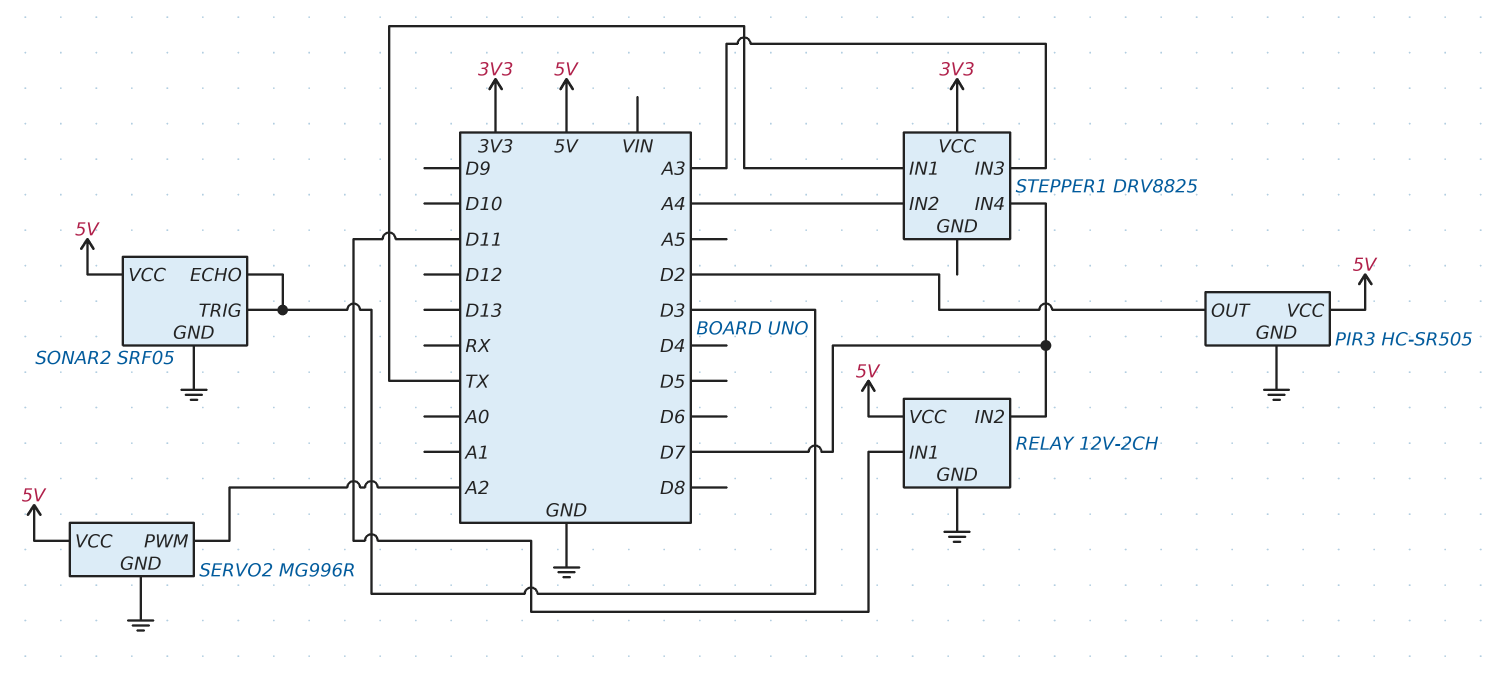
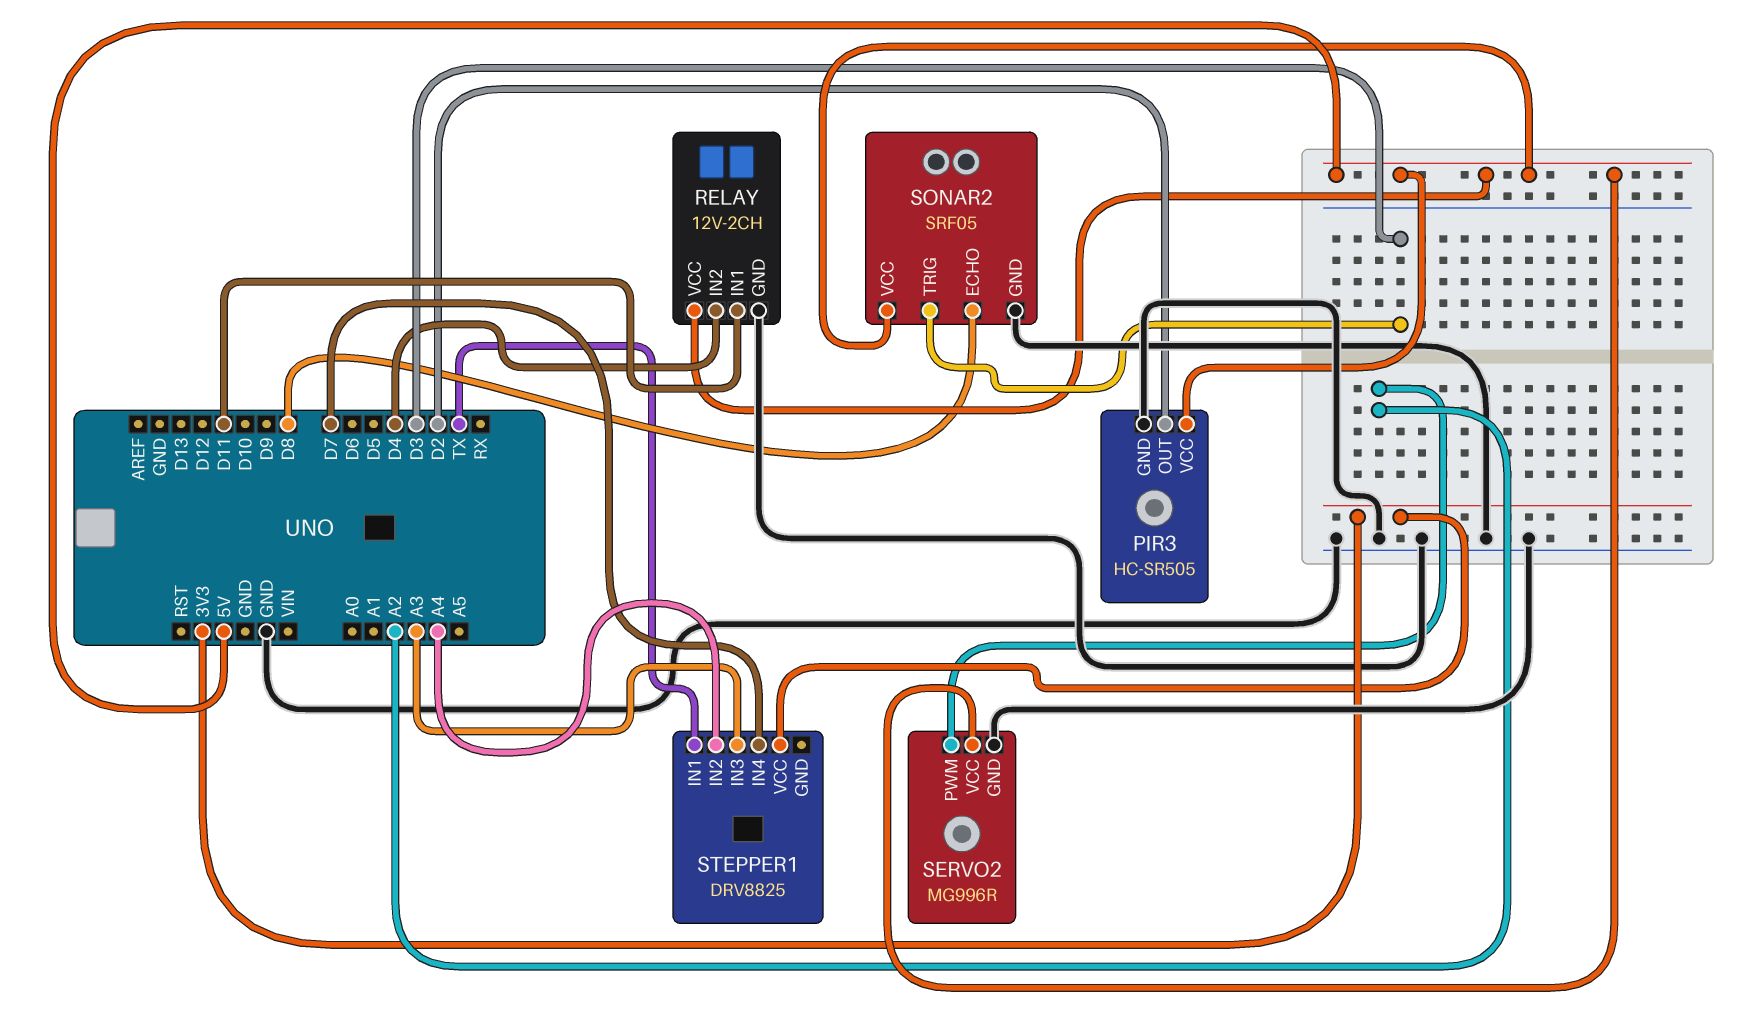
RELAY pin IN2: D7 -> D4
SONAR2 pin ECHO: D3 -> D8

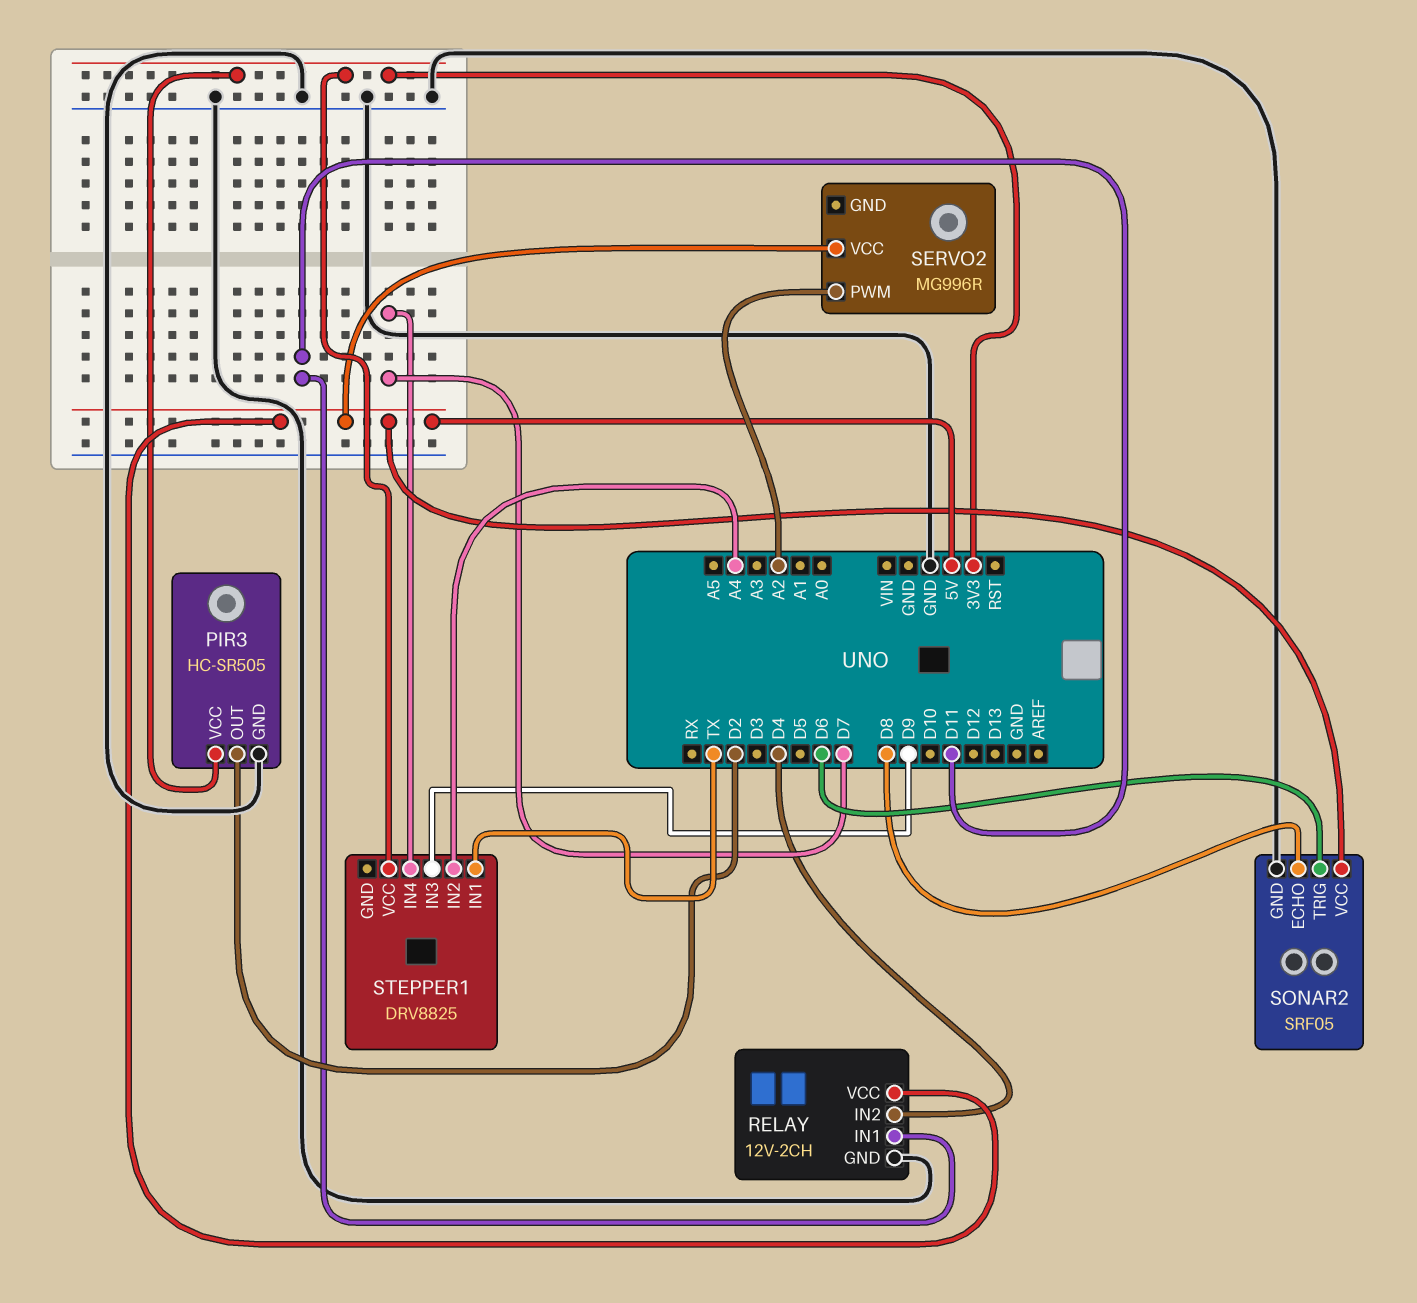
PIR3 pin VCC: 5V -> 3V3
SERVO2 pin GND: GND -> none
SONAR2 pin TRIG: D3 -> D6
STEPPER1 pin IN3: A3 -> D9

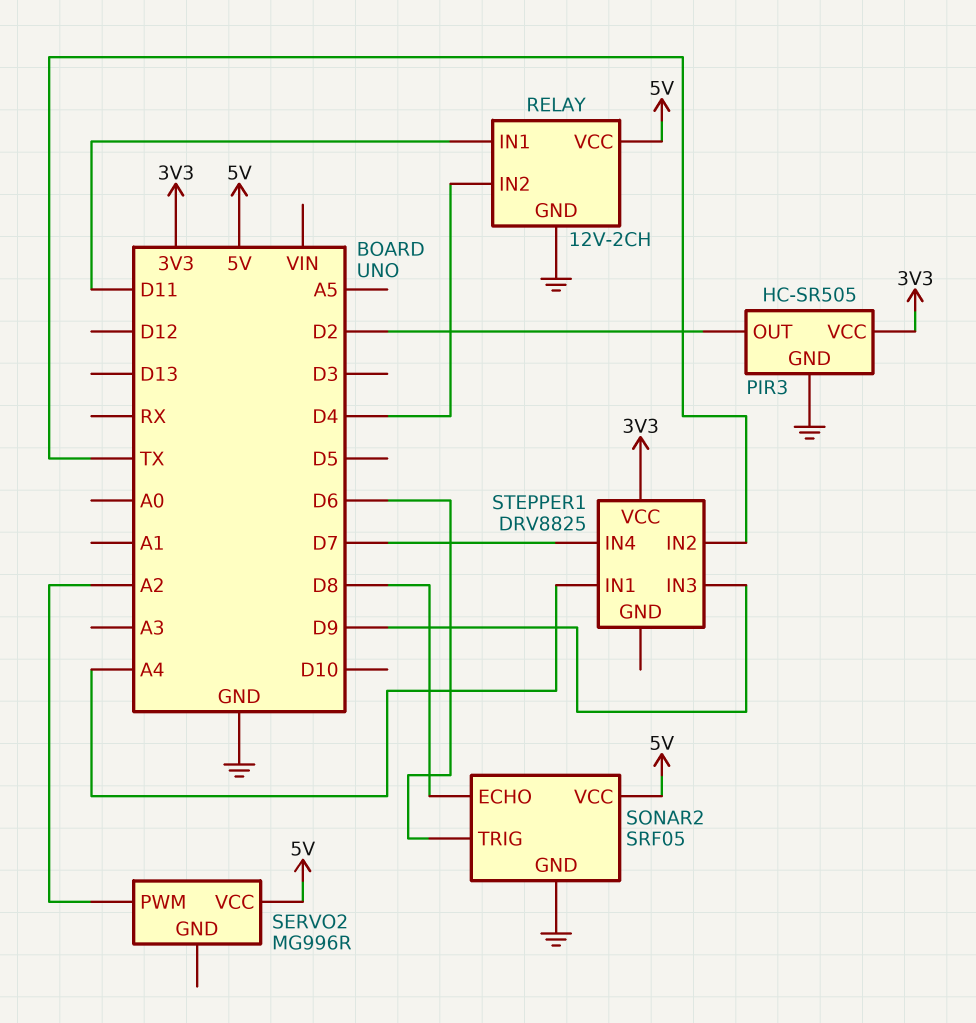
STEPPER1 pin IN1: TX -> A4
STEPPER1 pin IN2: A4 -> TX

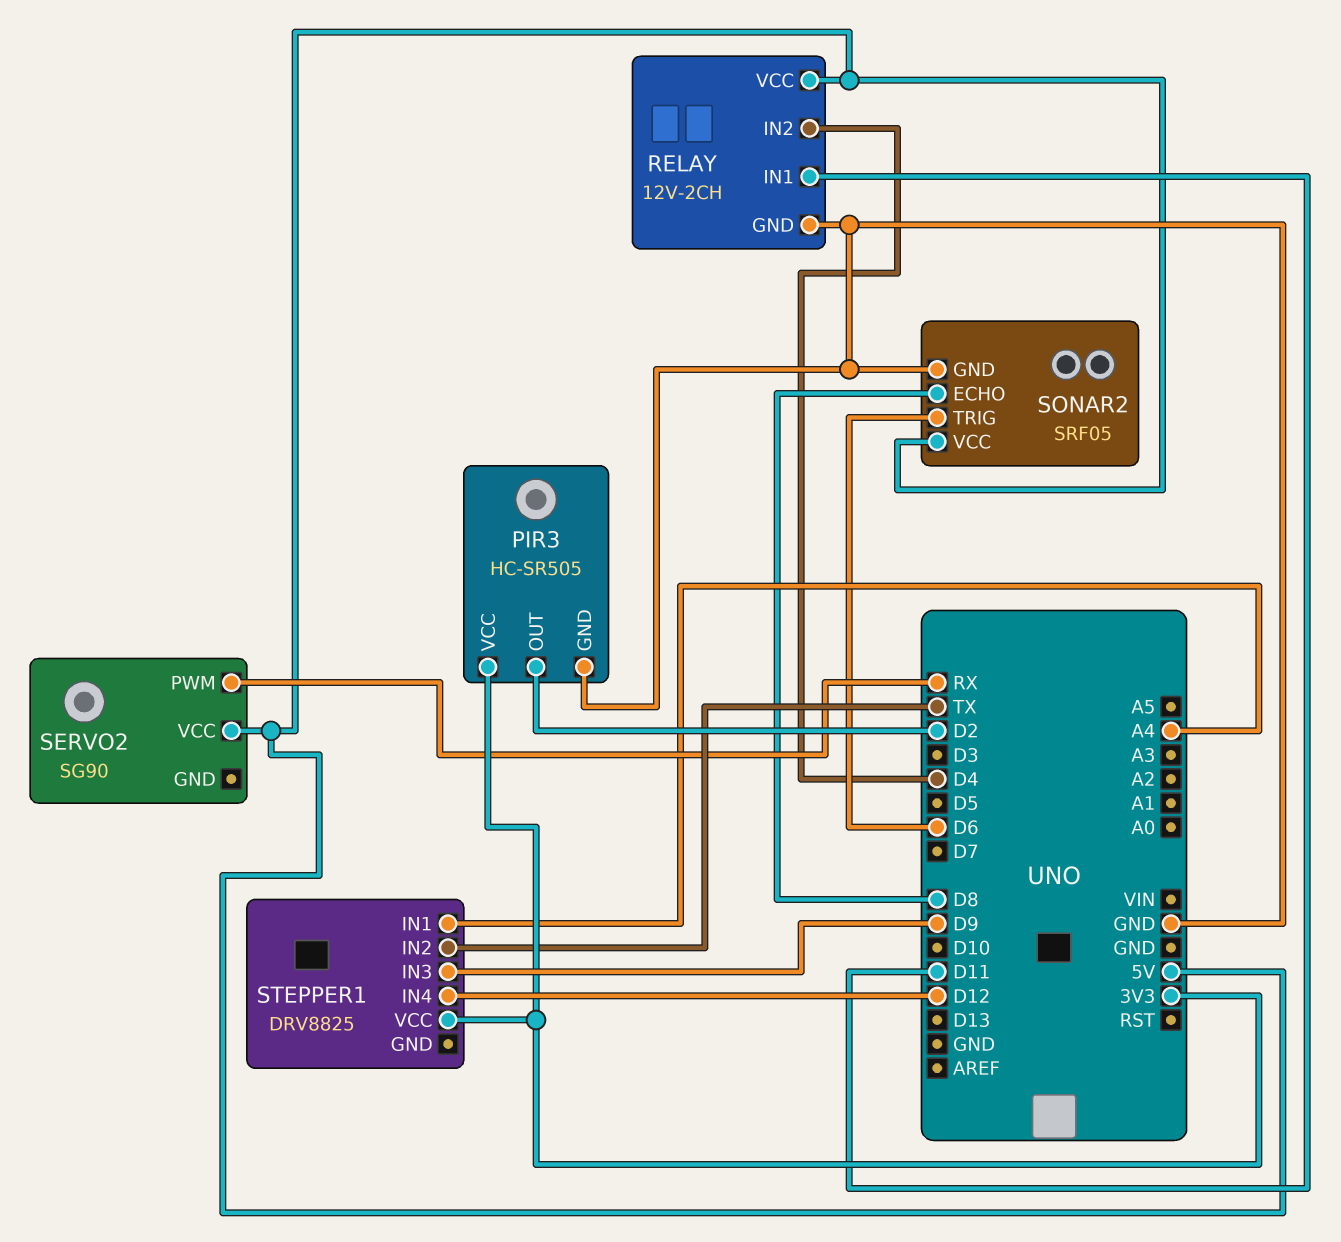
SERVO2: MG996R -> SG90
SERVO2 pin PWM: A2 -> RX
STEPPER1 pin IN4: D7 -> D12

